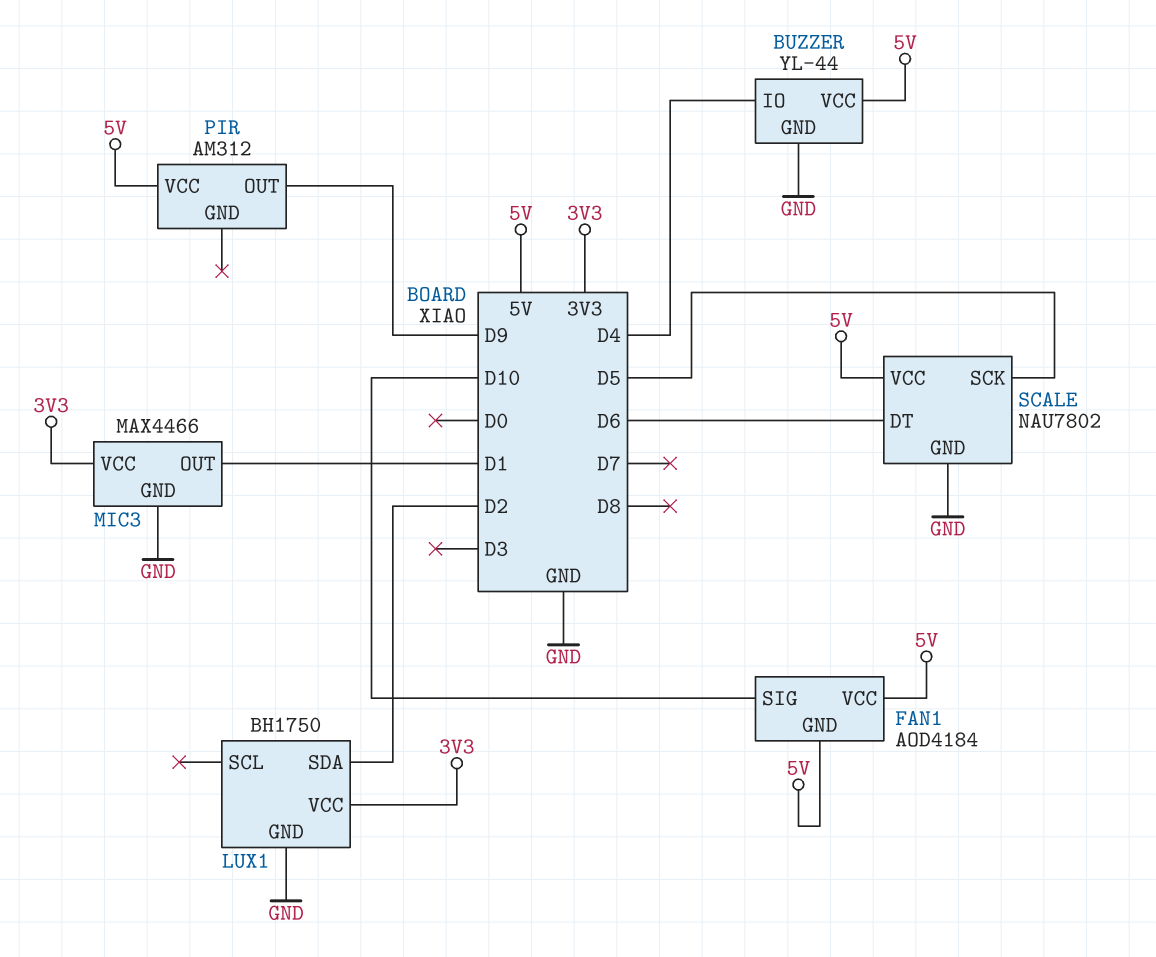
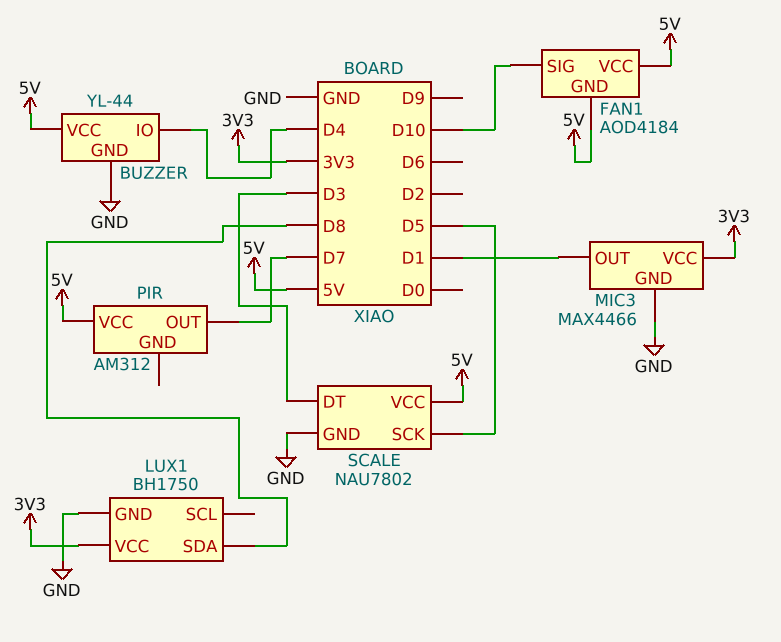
LUX1 pin SDA: D2 -> D8
PIR pin OUT: D9 -> D7
SCALE pin DT: D6 -> D3

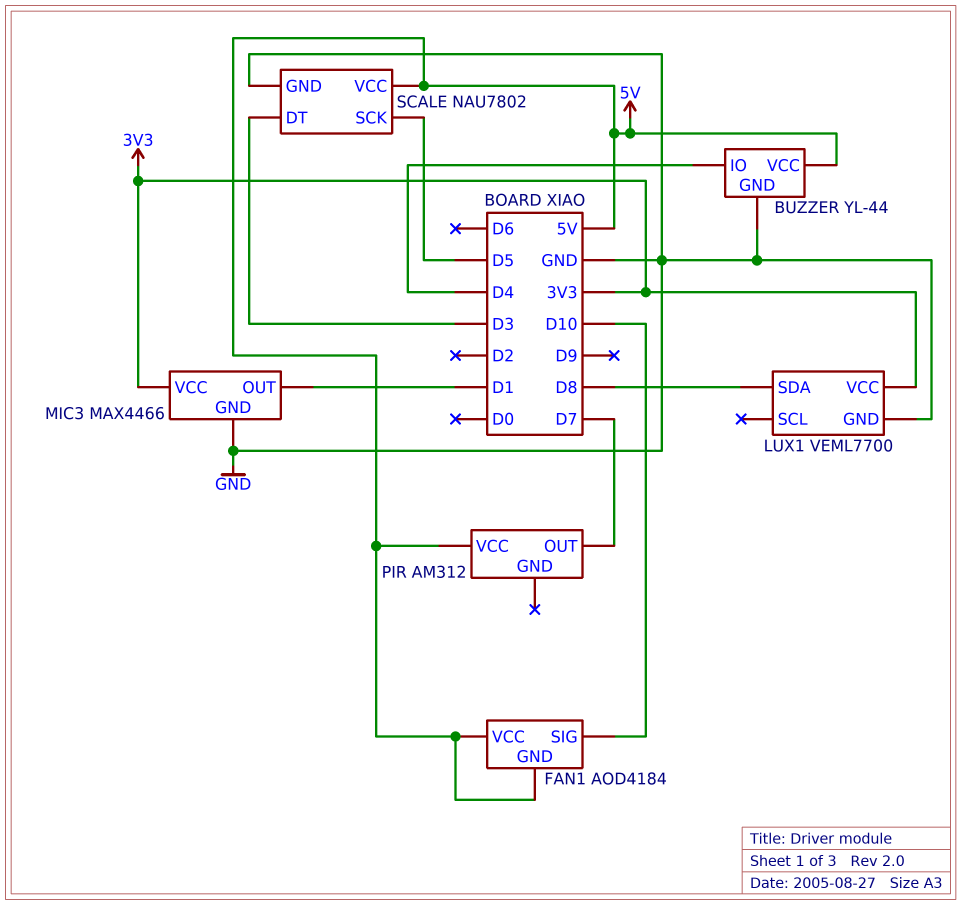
LUX1: BH1750 -> VEML7700

